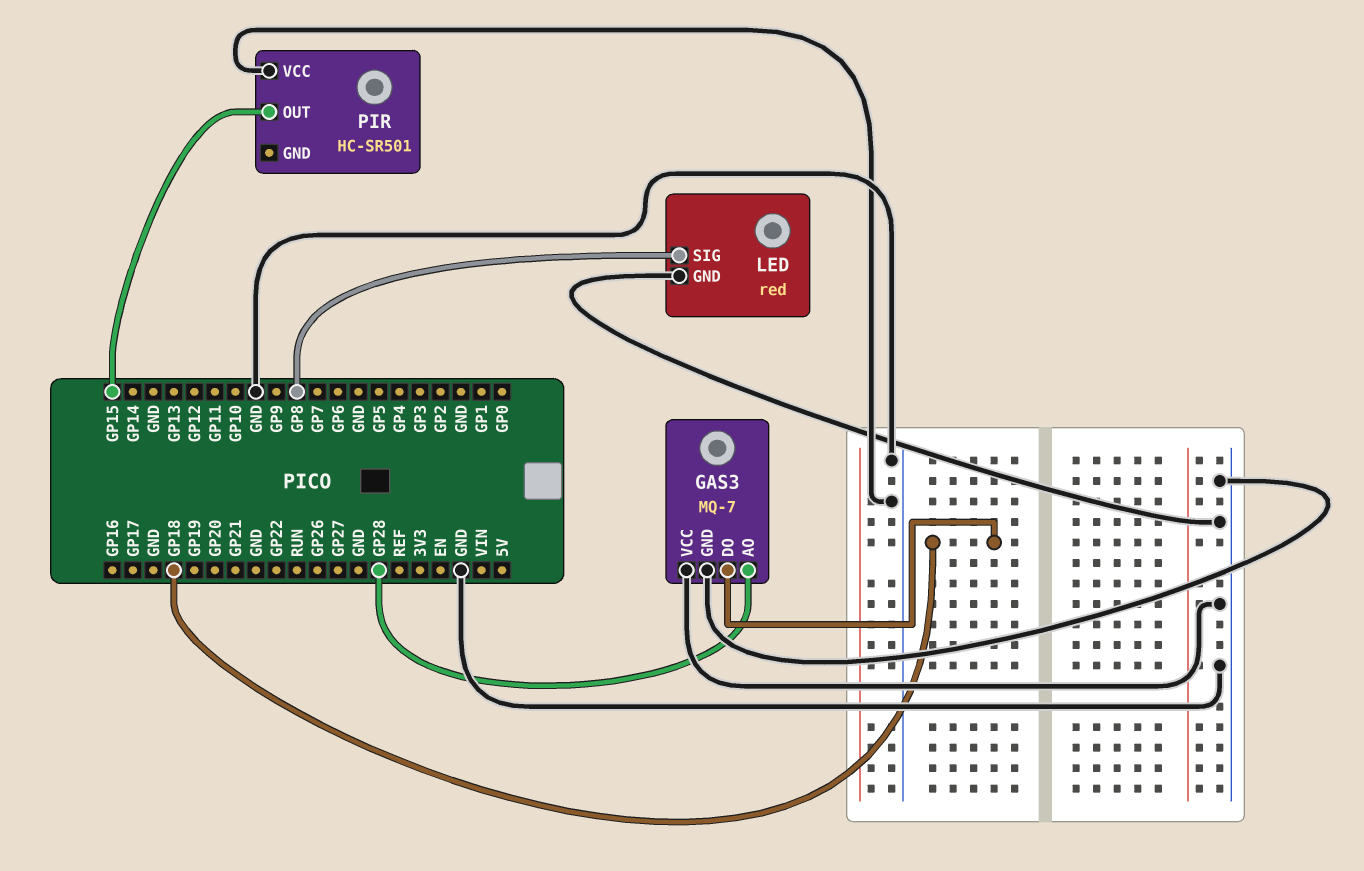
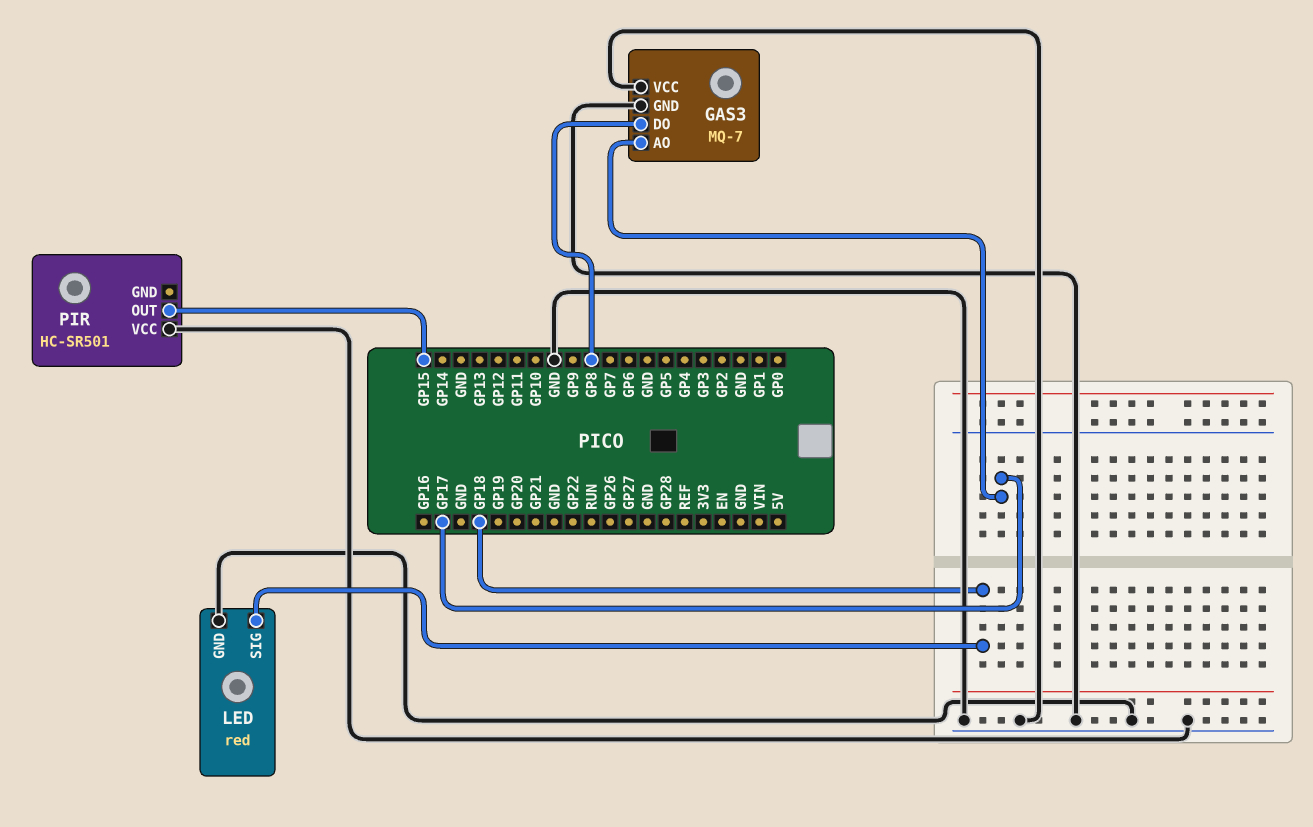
GAS3 pin AO: GP28 -> GP17
GAS3 pin DO: GP18 -> GP8
LED pin SIG: GP8 -> GP18

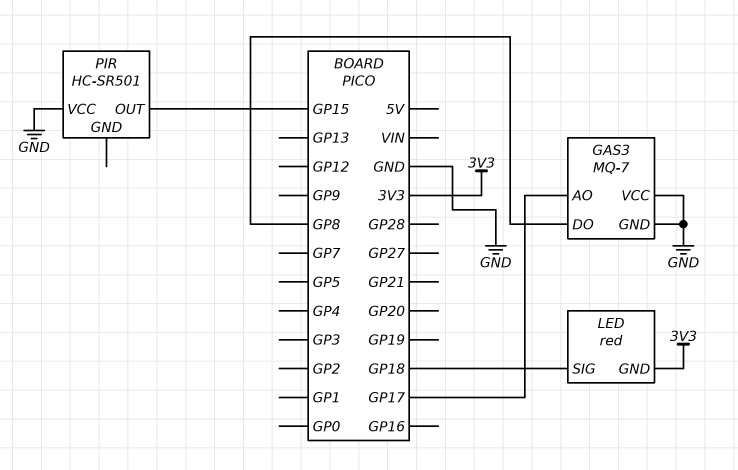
LED pin GND: GND -> 3V3

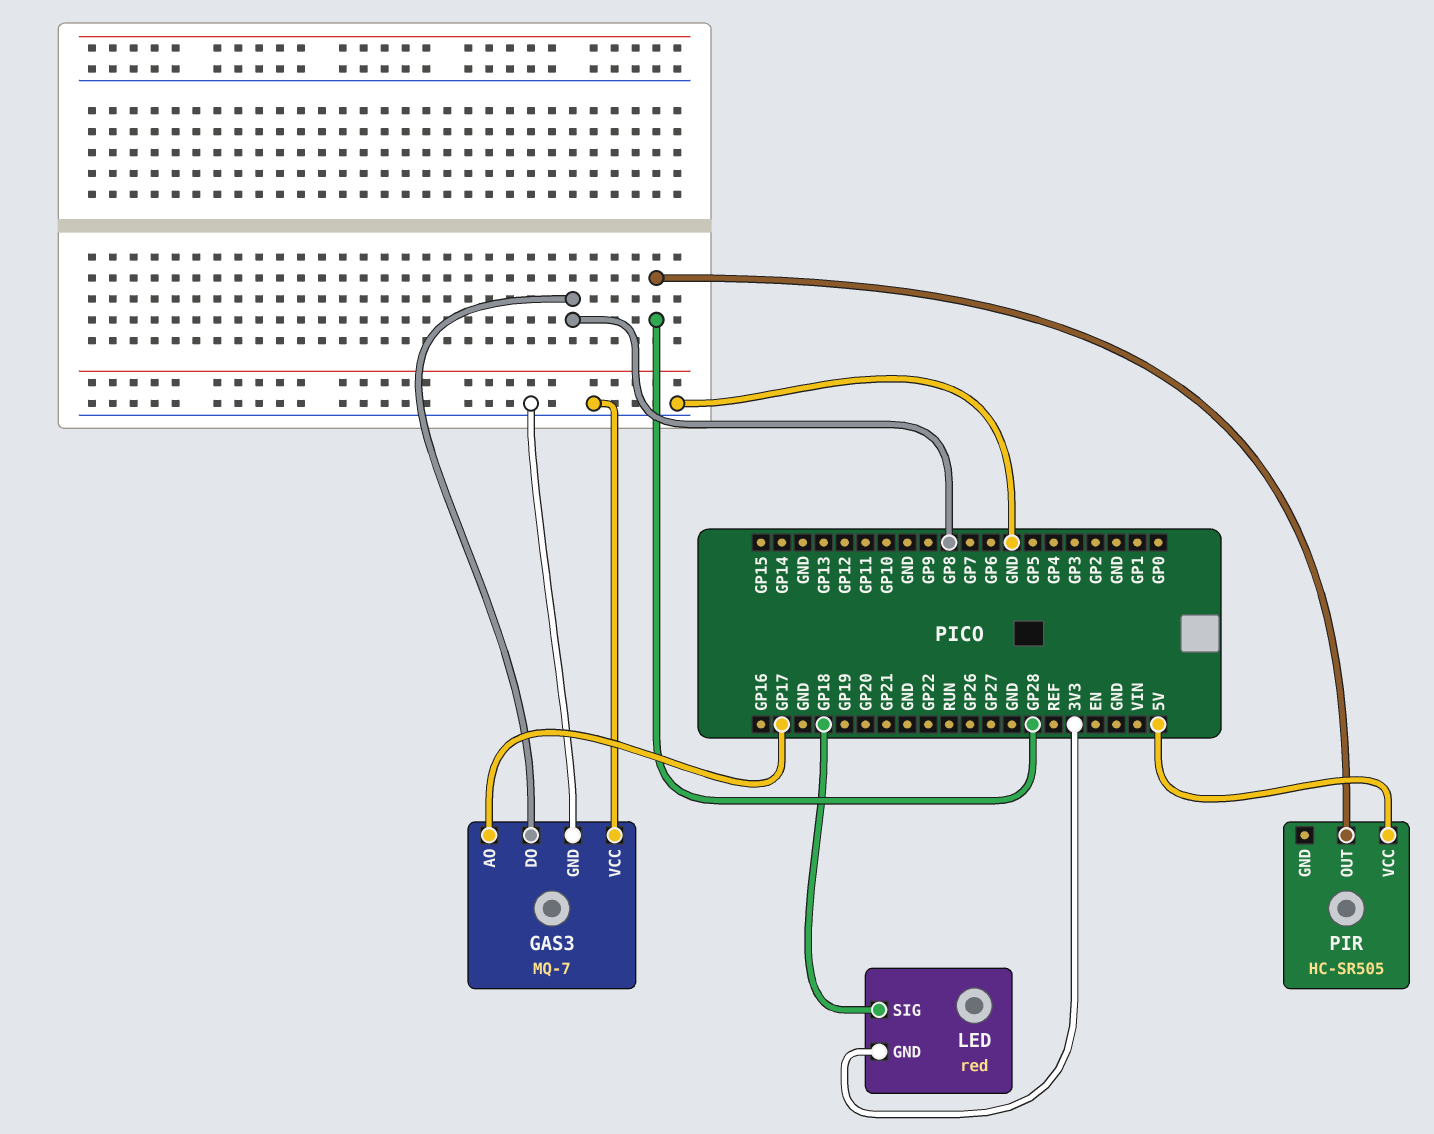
PIR: HC-SR501 -> HC-SR505
PIR pin OUT: GP15 -> GP28
PIR pin VCC: GND -> 5V

